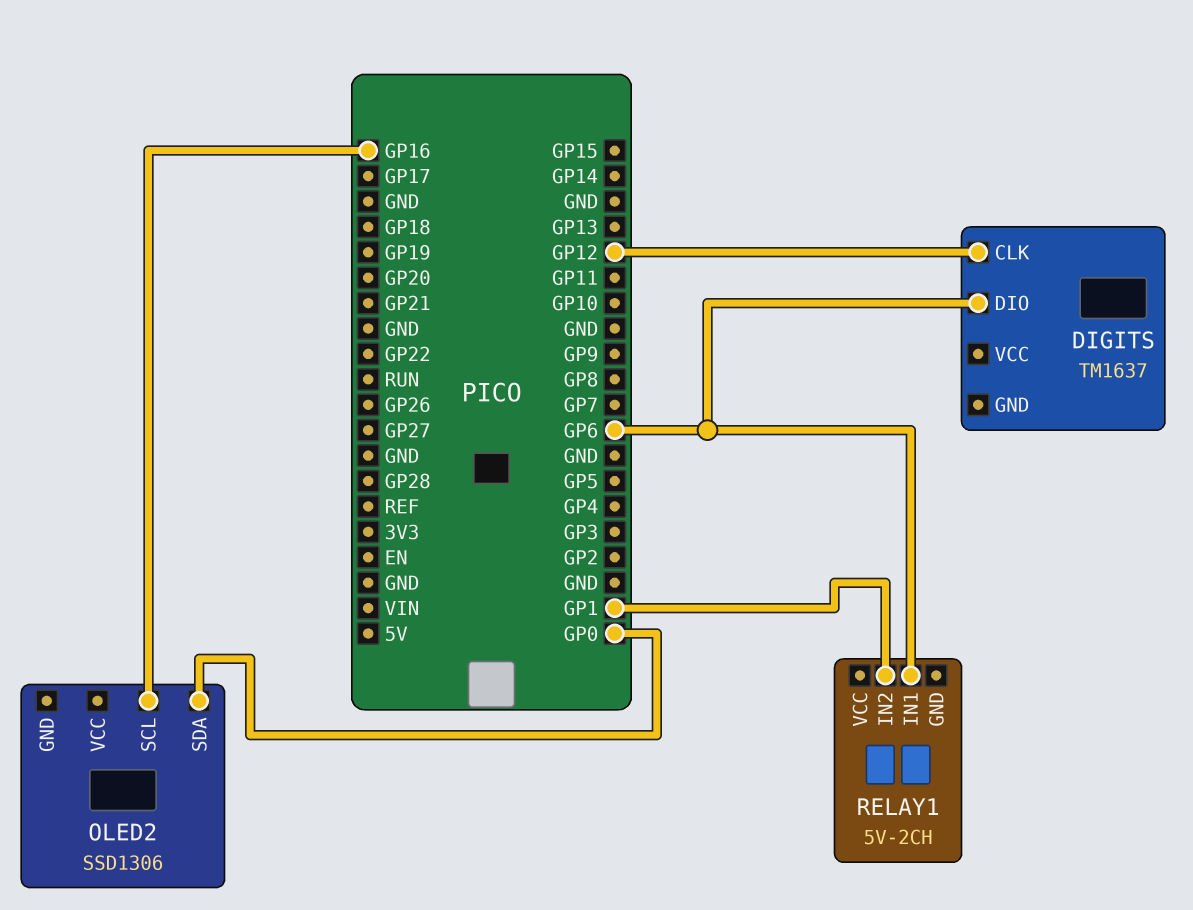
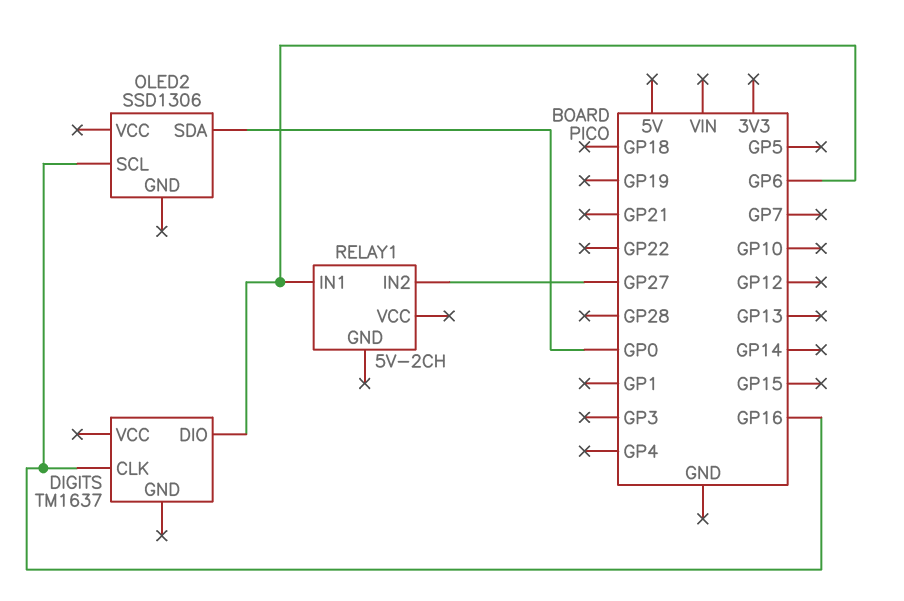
DIGITS pin CLK: GP12 -> GP16
RELAY1 pin IN2: GP1 -> GP27

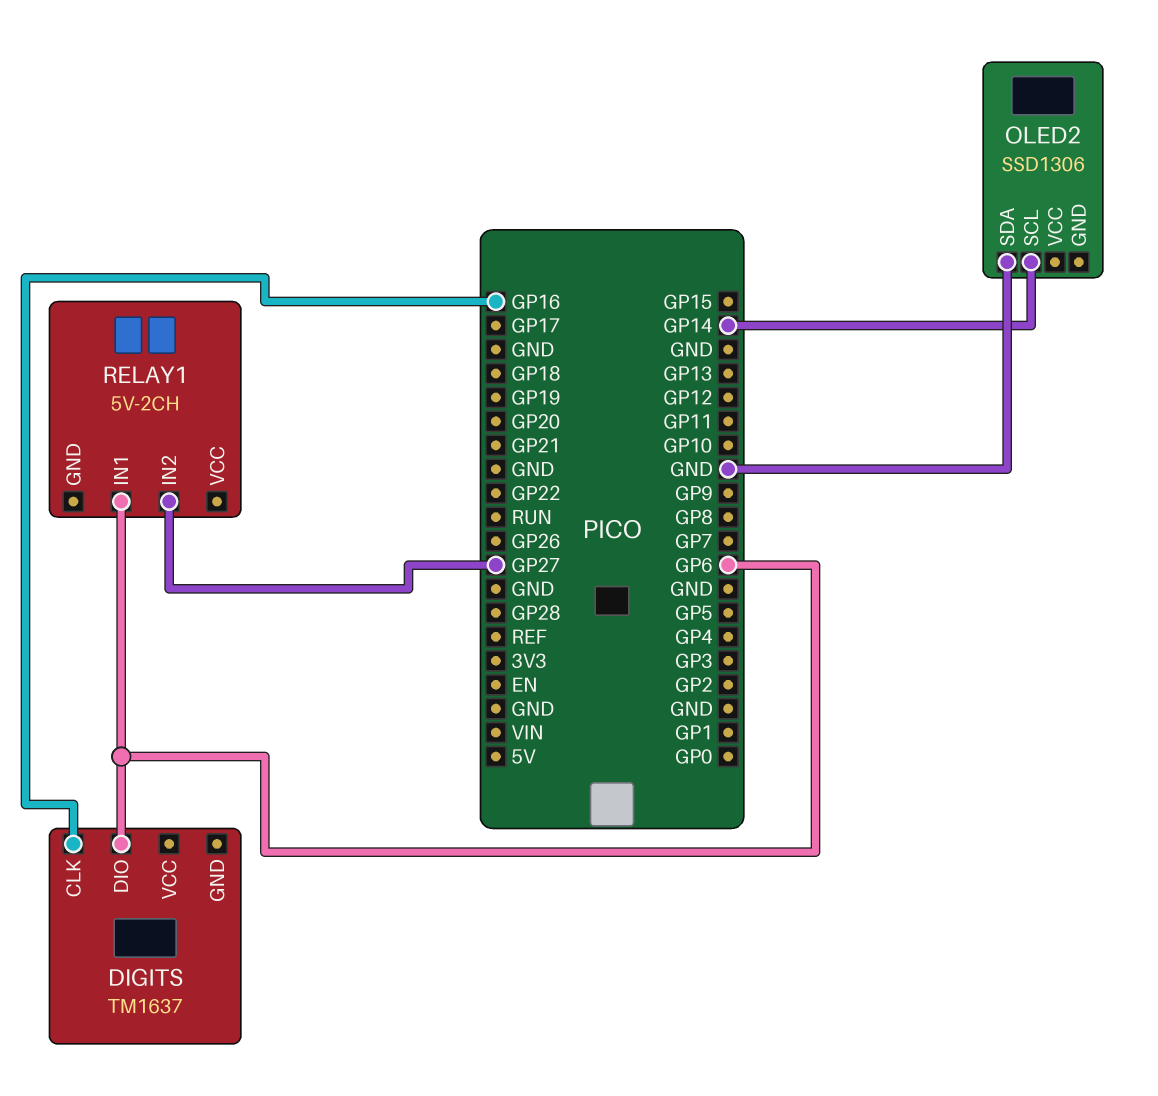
OLED2 pin SCL: GP16 -> GP14
OLED2 pin SDA: GP0 -> GND

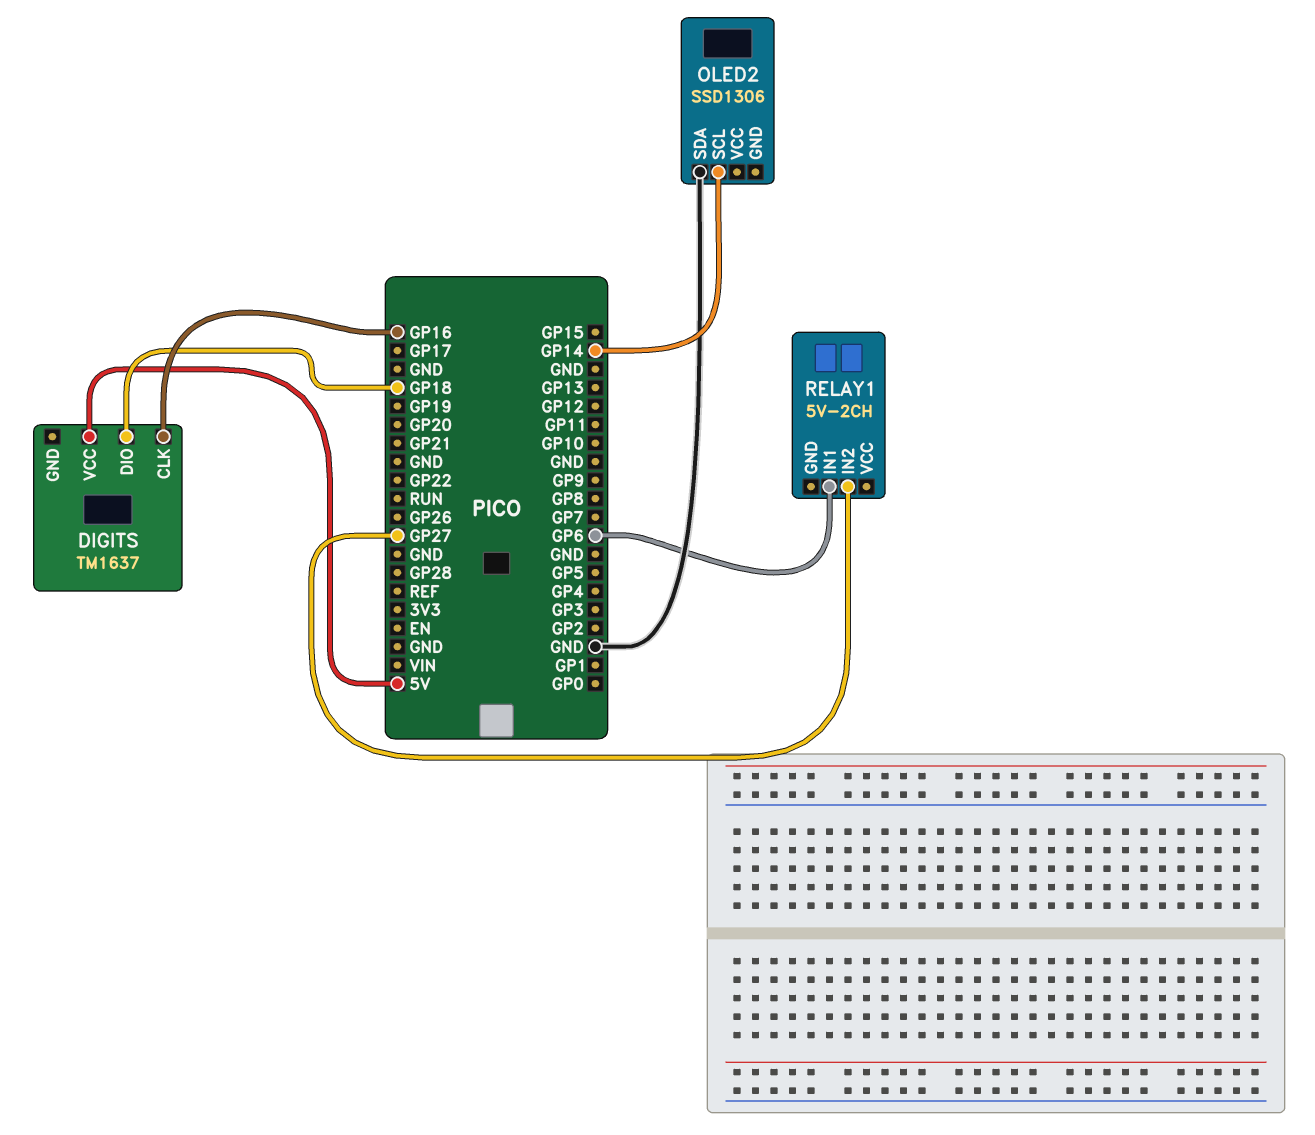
DIGITS pin DIO: GP6 -> GP18
DIGITS pin VCC: none -> 5V

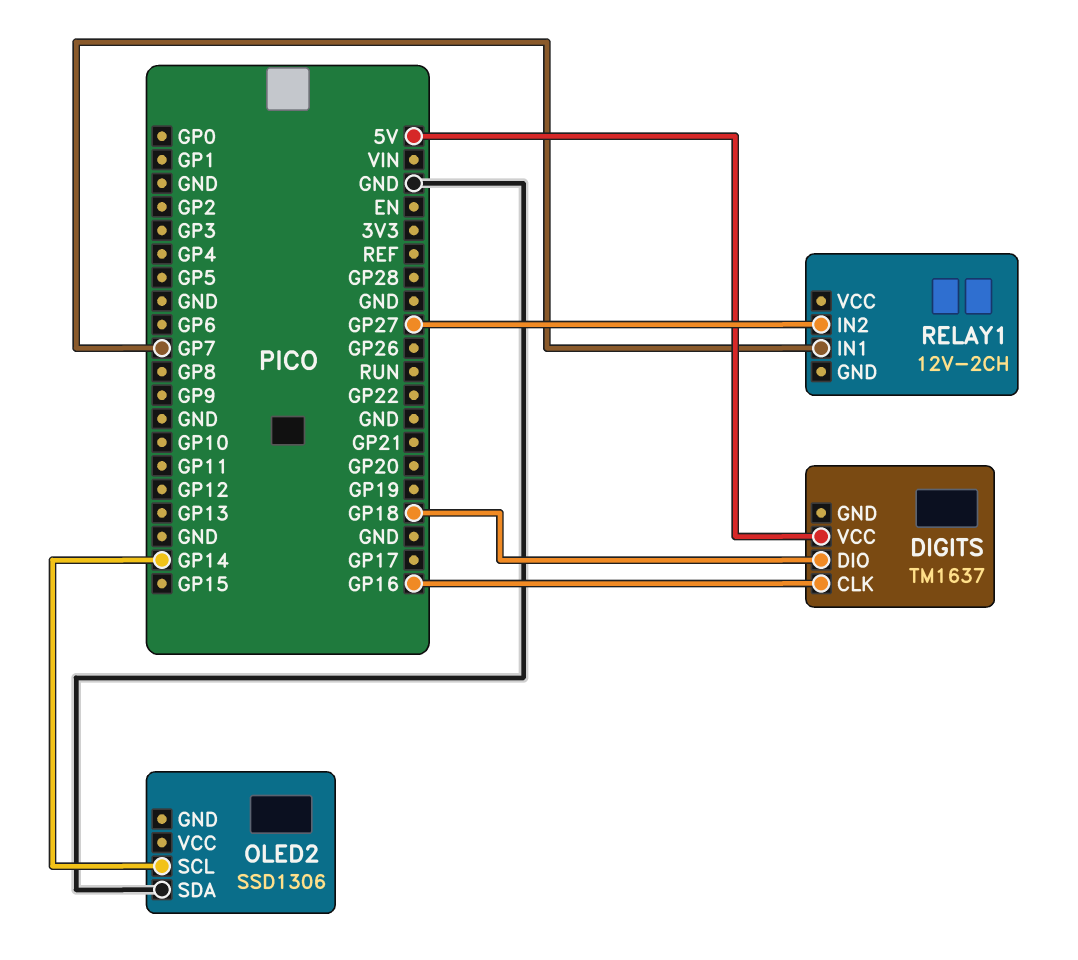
RELAY1: 5V-2CH -> 12V-2CH
RELAY1 pin IN1: GP6 -> GP7

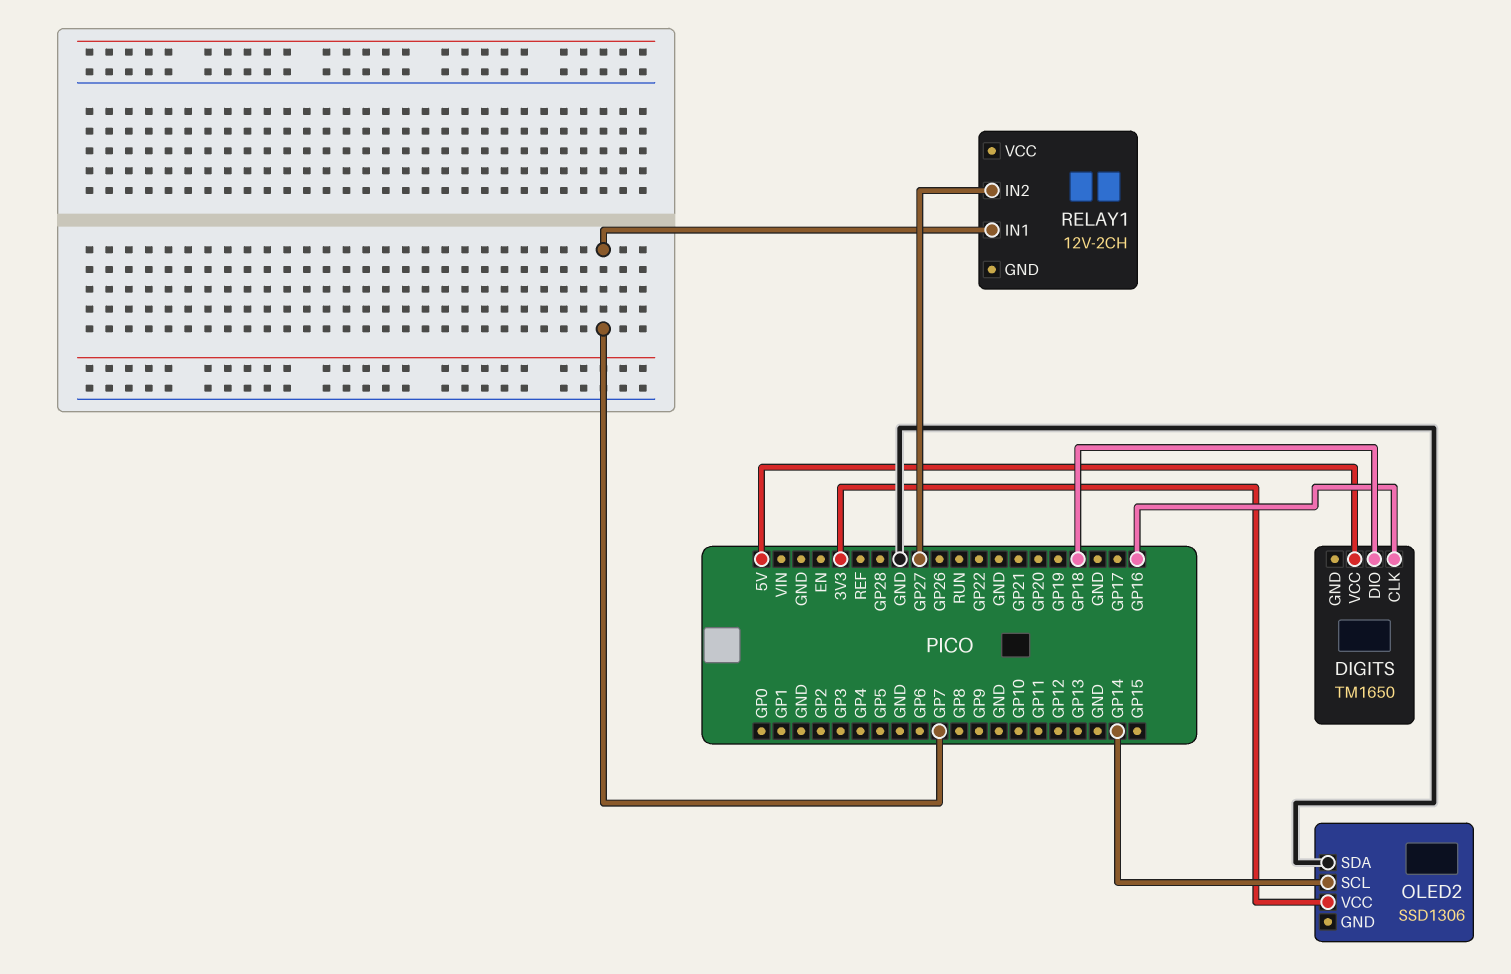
DIGITS: TM1637 -> TM1650
OLED2 pin VCC: none -> 3V3

